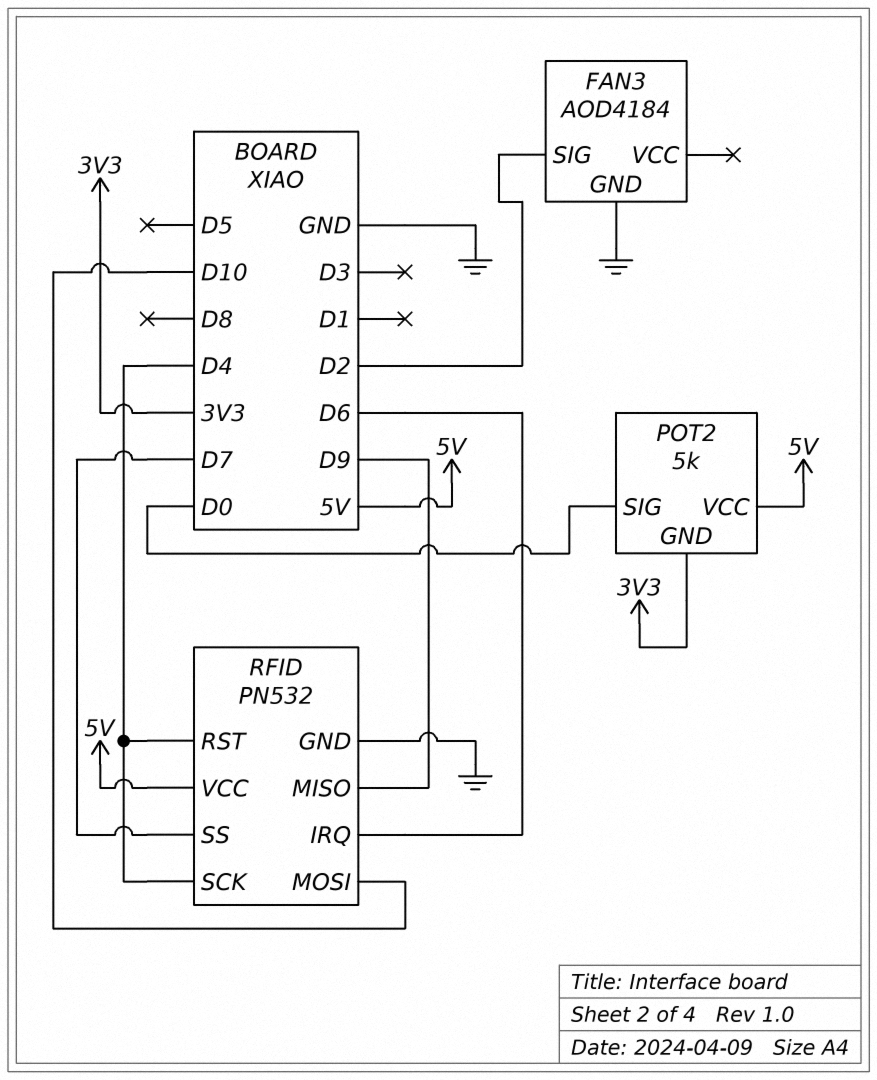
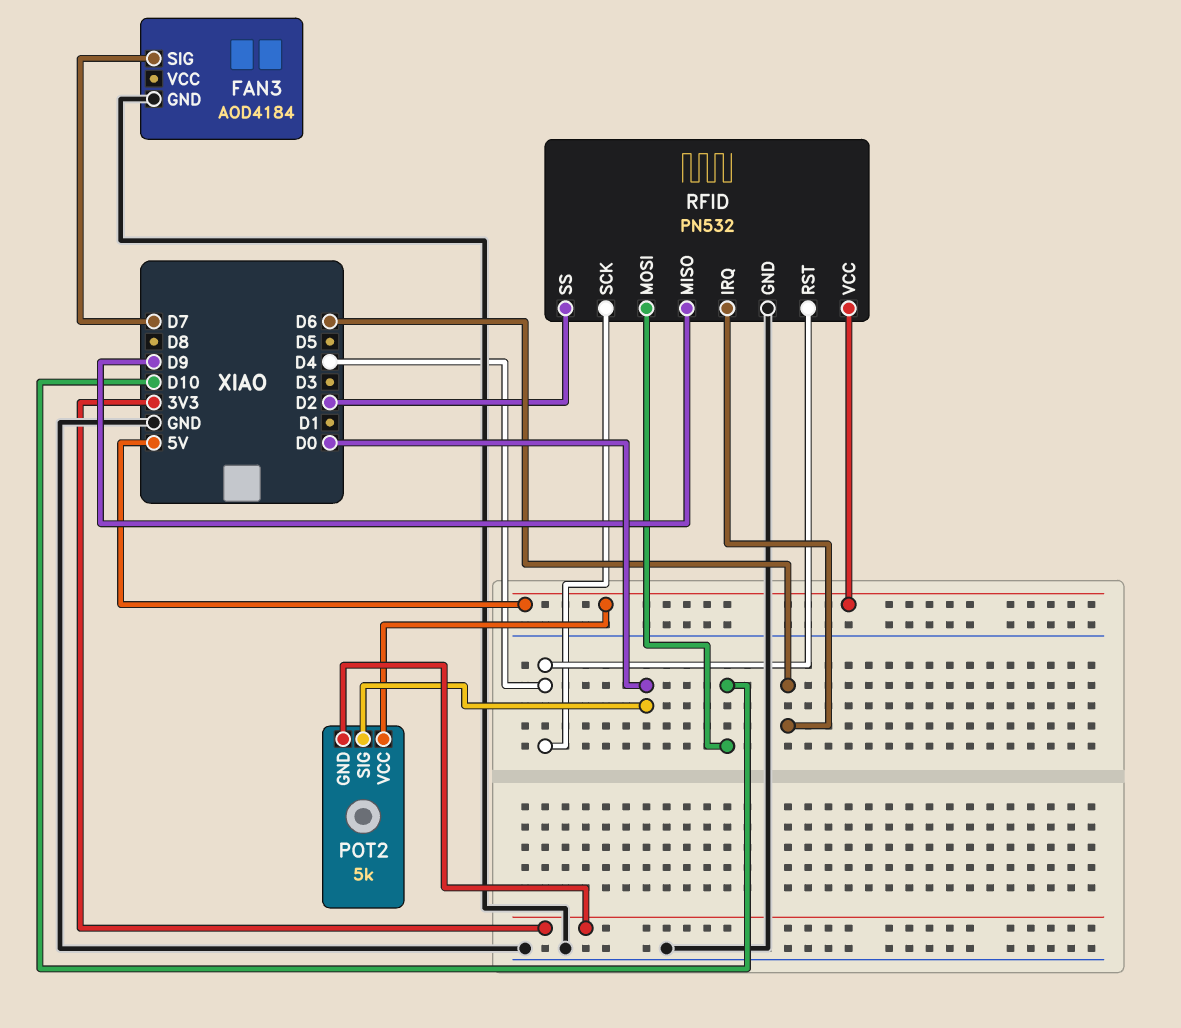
FAN3 pin SIG: D2 -> D7
RFID pin SS: D7 -> D2

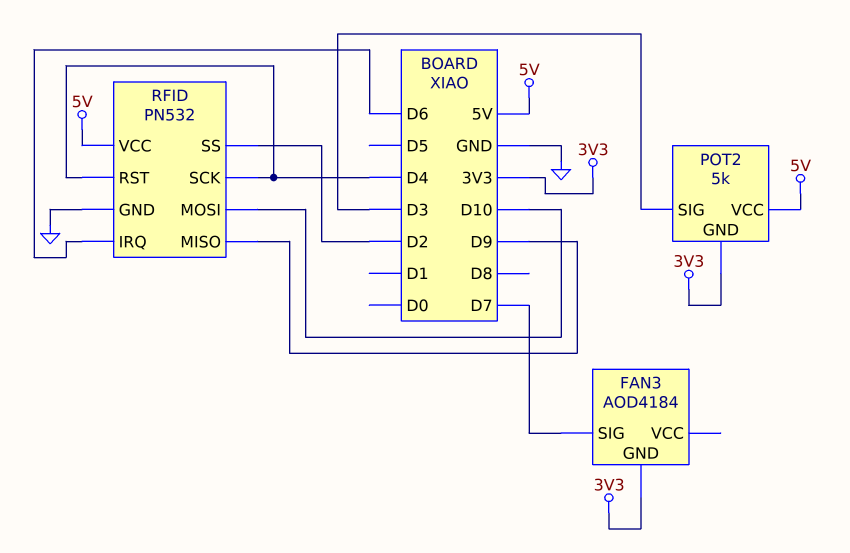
FAN3 pin GND: GND -> 3V3
POT2 pin SIG: D0 -> D3

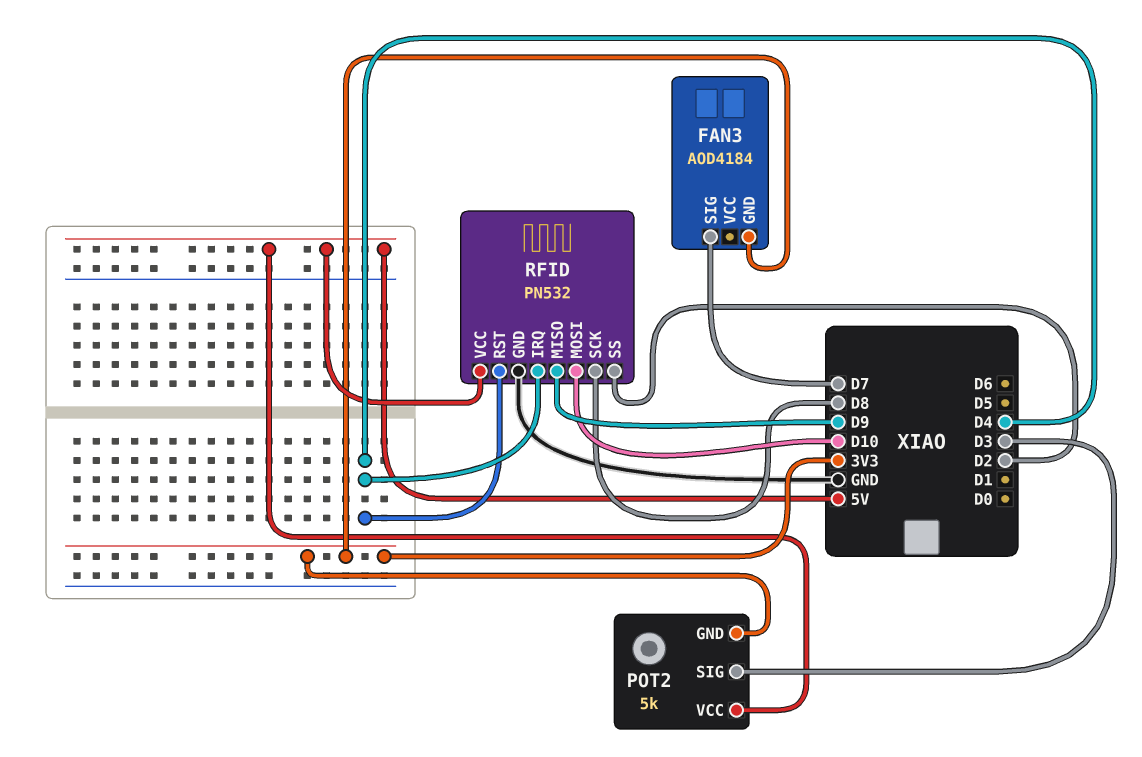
RFID pin IRQ: D6 -> D4
RFID pin SCK: D4 -> D8

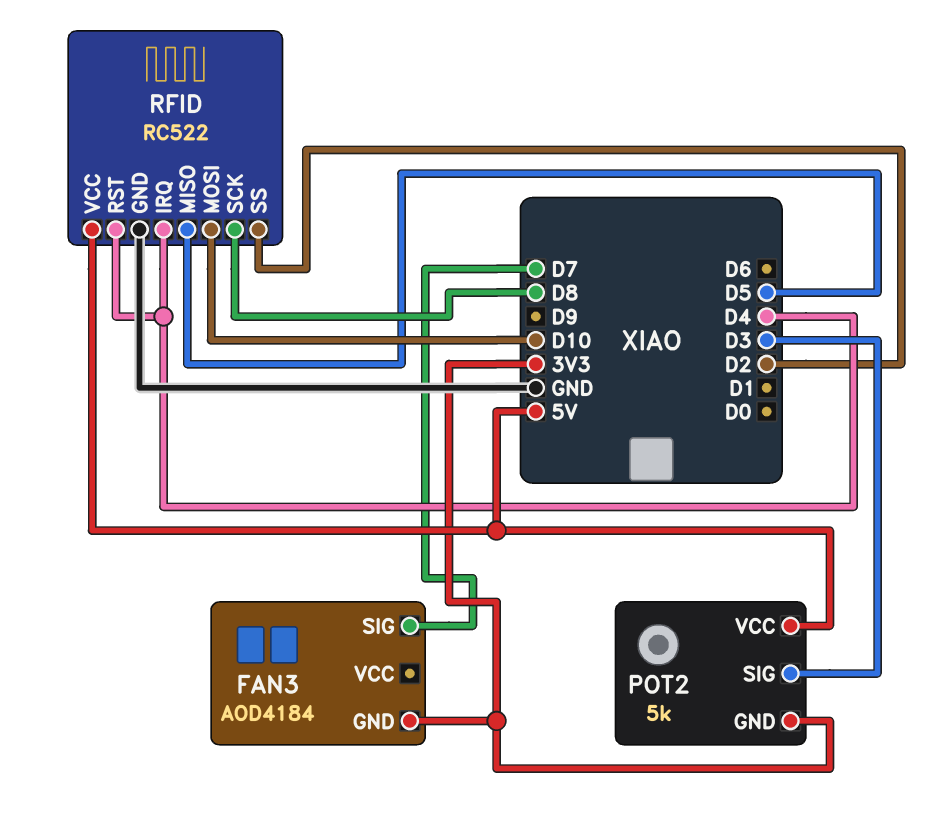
RFID: PN532 -> RC522
RFID pin MISO: D9 -> D5

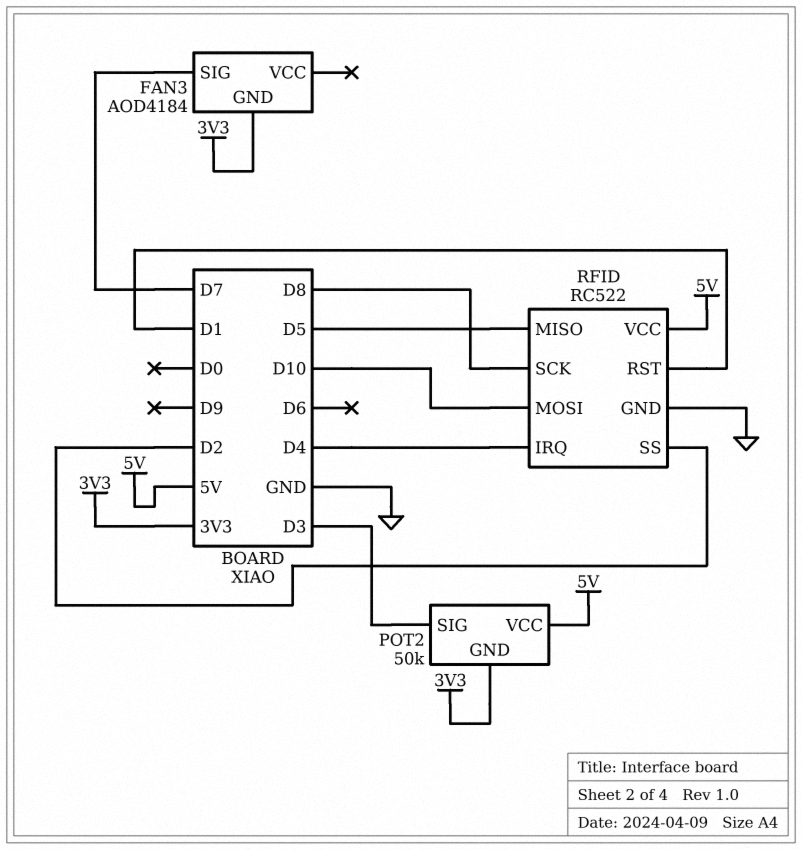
POT2: 5k -> 50k
RFID pin RST: D4 -> D1

